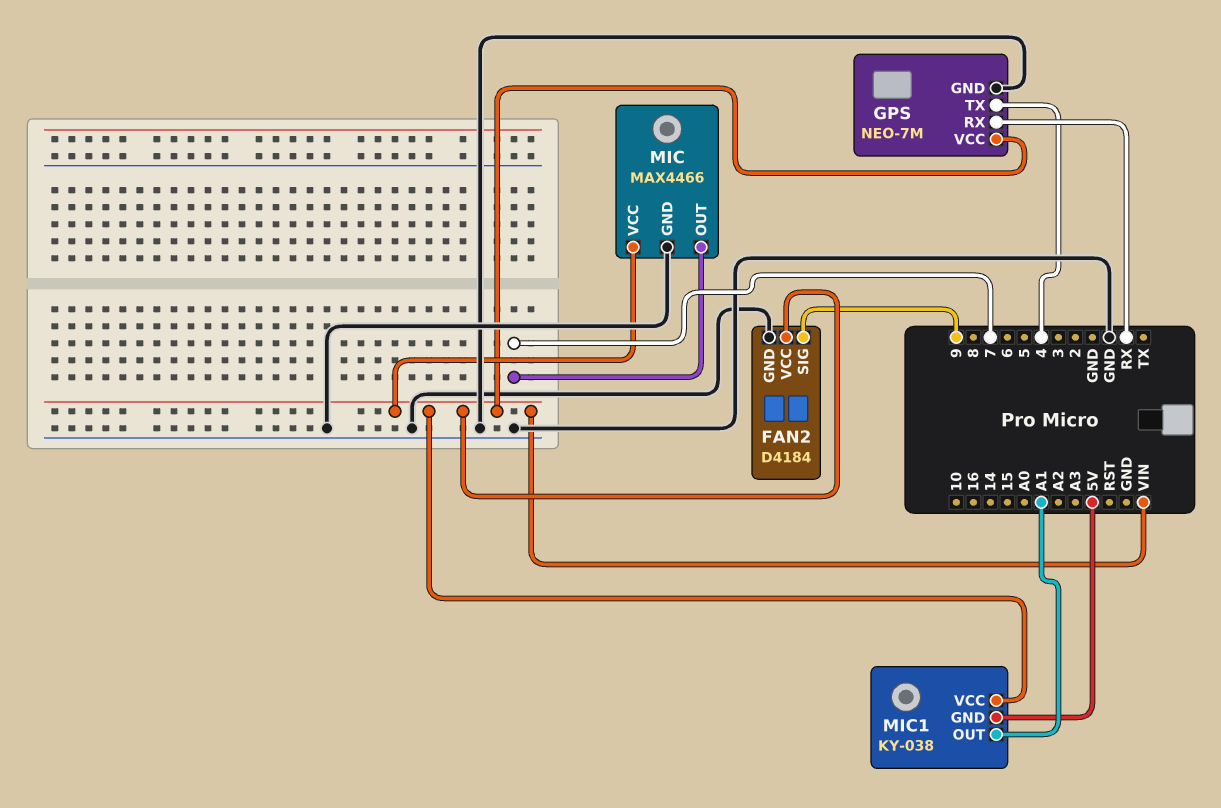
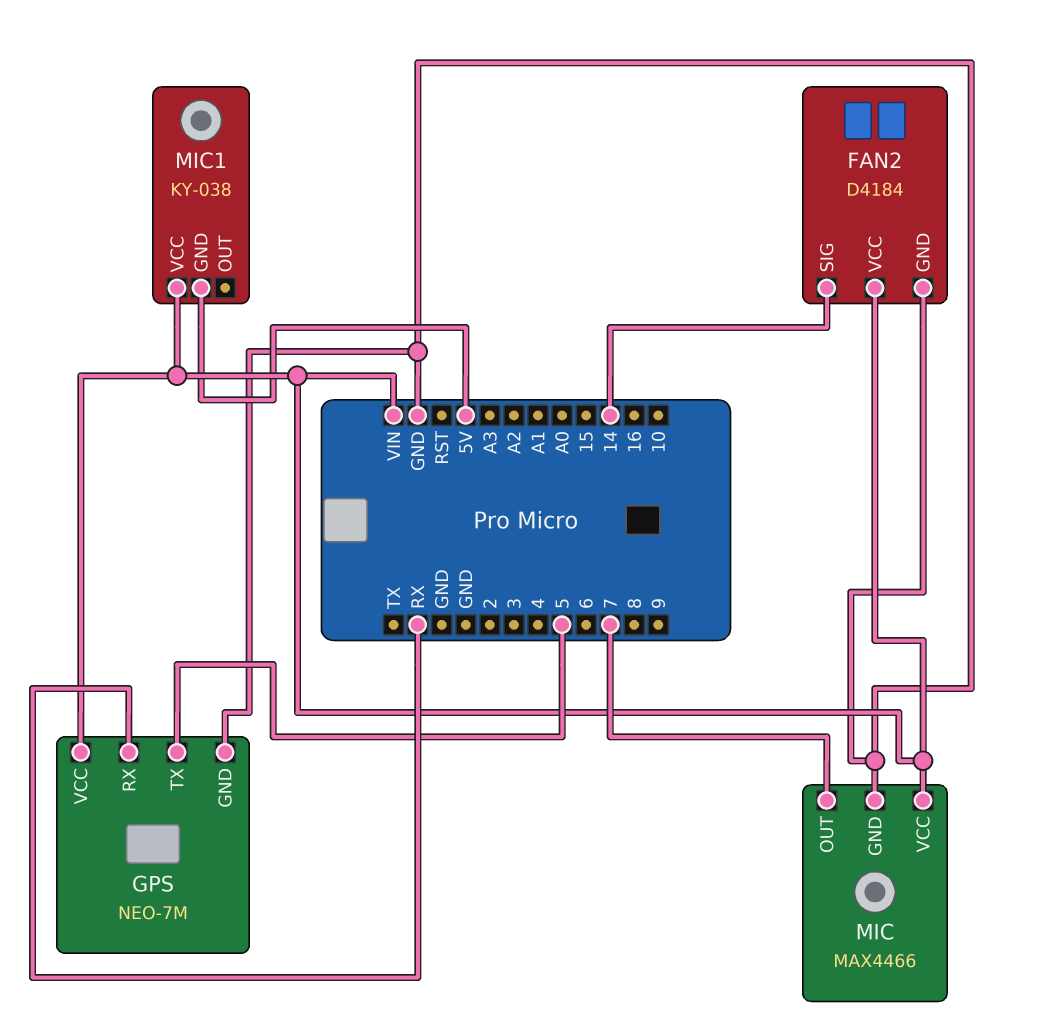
FAN2 pin SIG: 9 -> 14
GPS pin TX: 4 -> 5
MIC1 pin OUT: A1 -> none

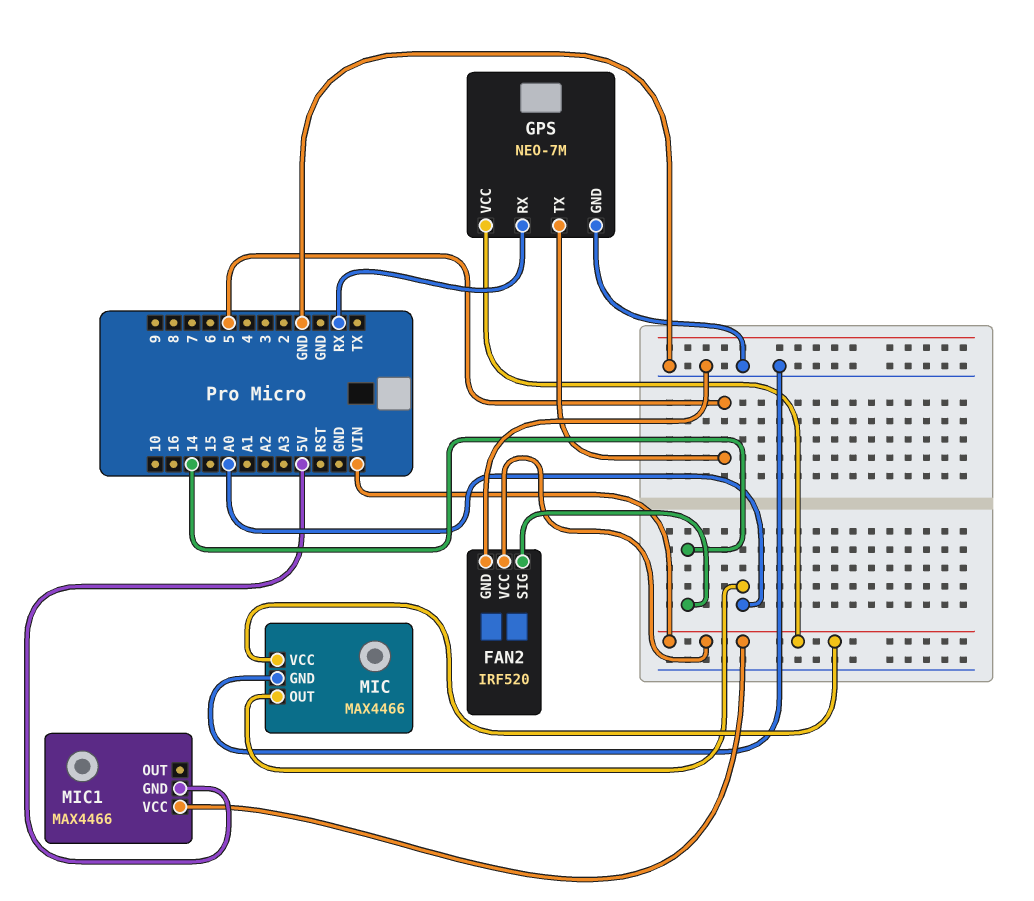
FAN2: D4184 -> IRF520
MIC pin OUT: 7 -> A0
MIC1: KY-038 -> MAX4466

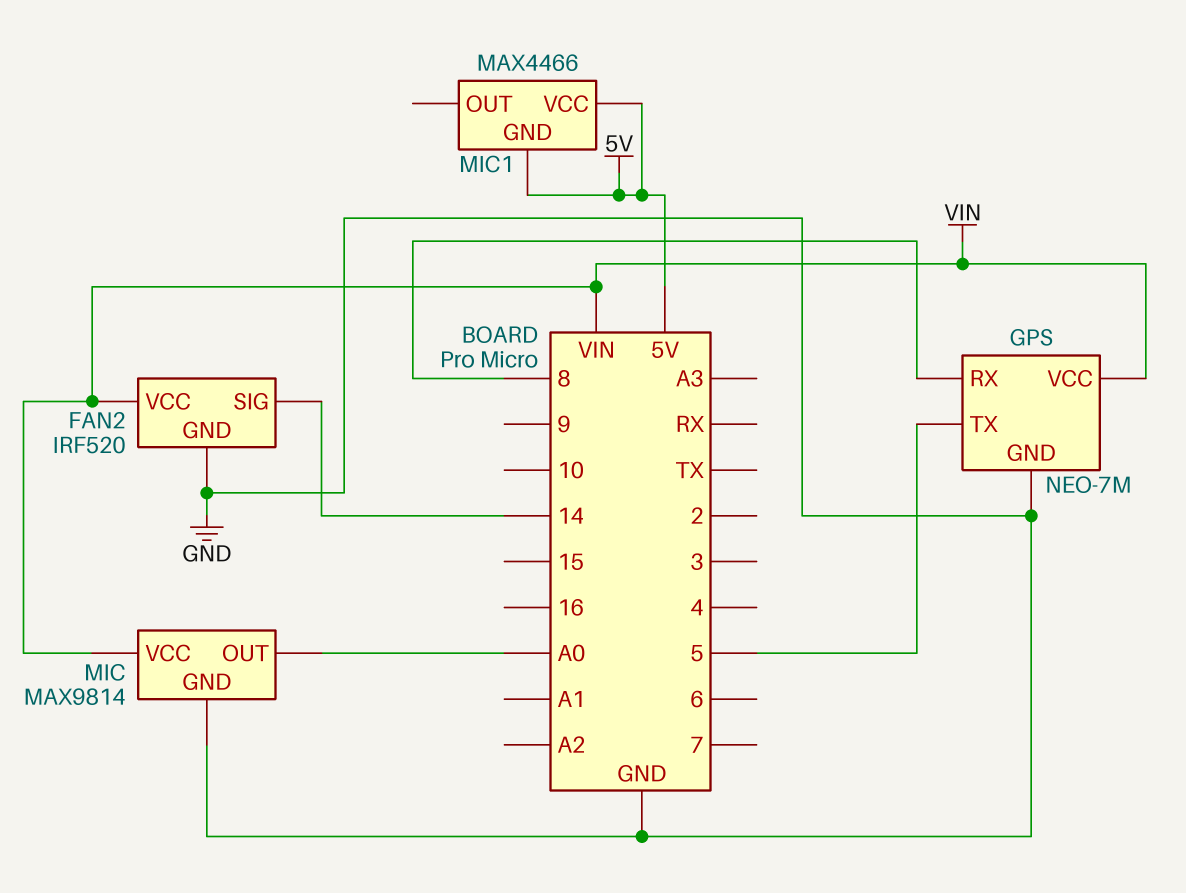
GPS pin RX: RX -> 8
MIC: MAX4466 -> MAX9814
MIC1 pin VCC: VIN -> 5V

